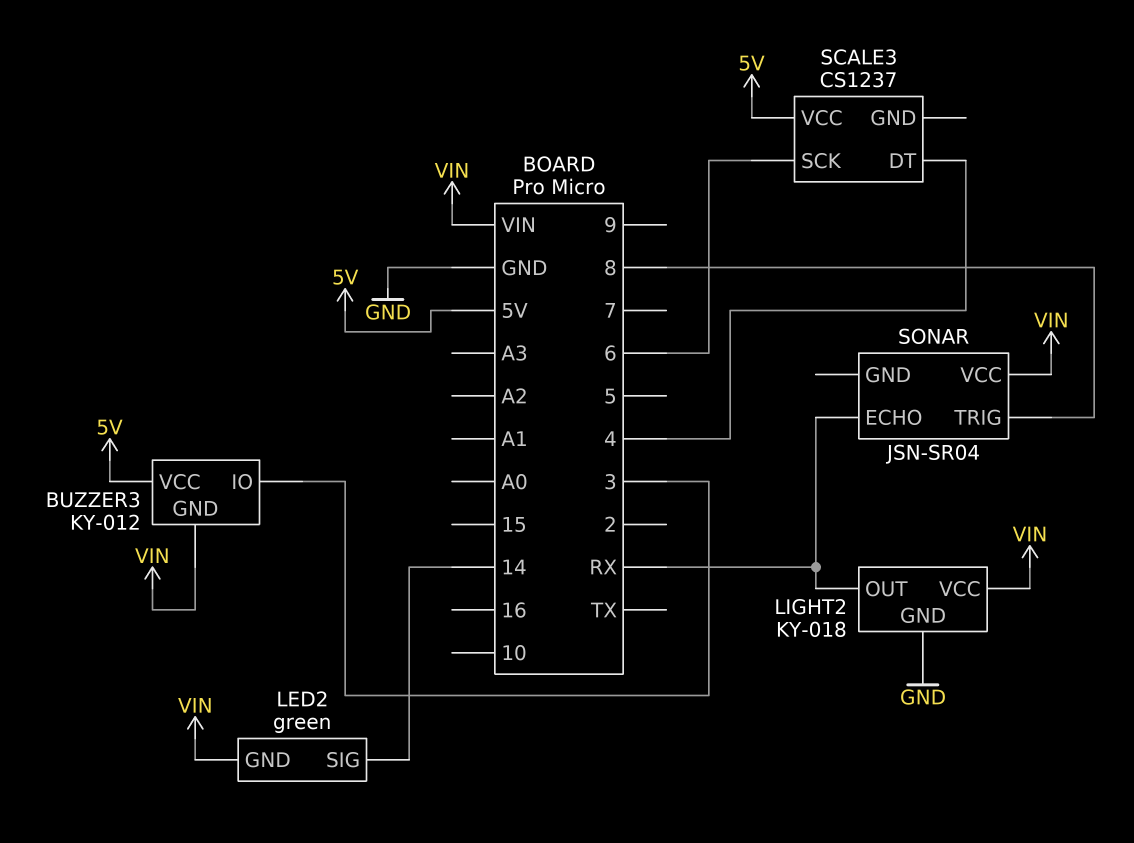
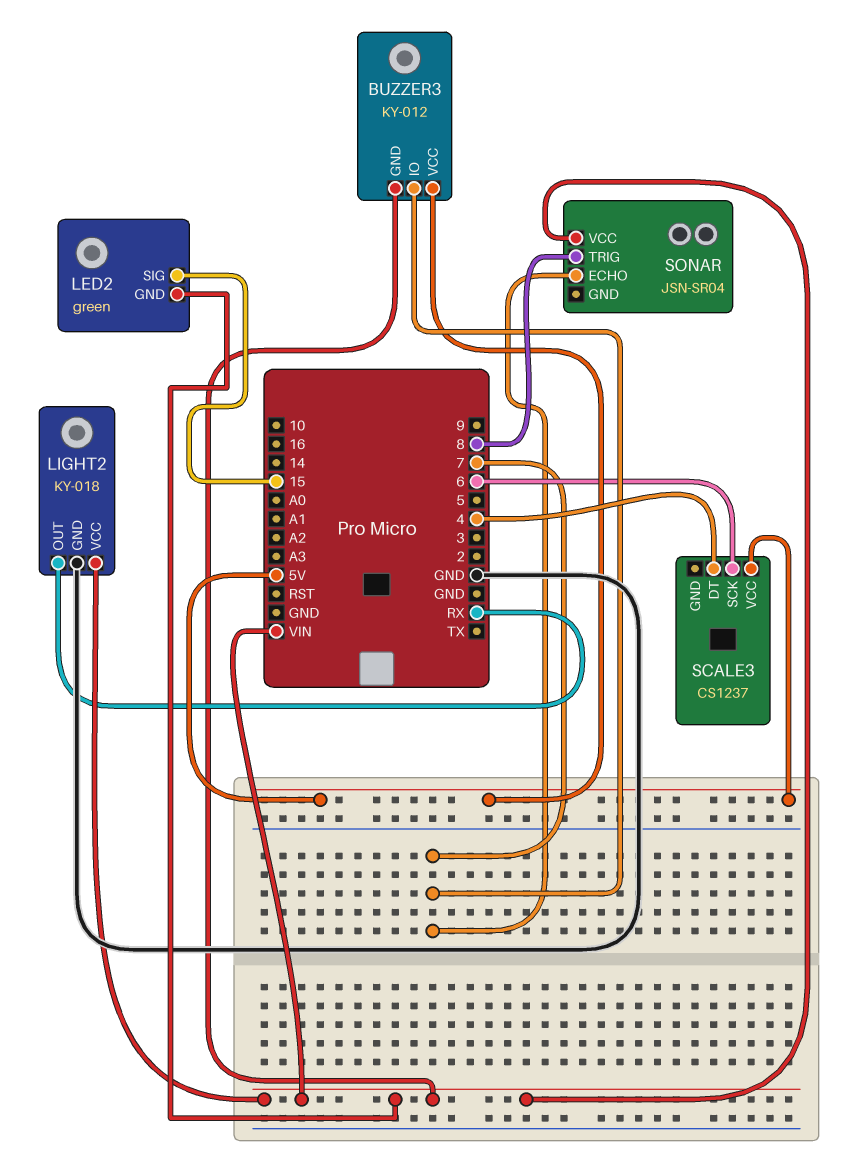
BUZZER3 pin IO: 3 -> 7
LED2 pin SIG: 14 -> 15
SONAR pin ECHO: RX -> 7

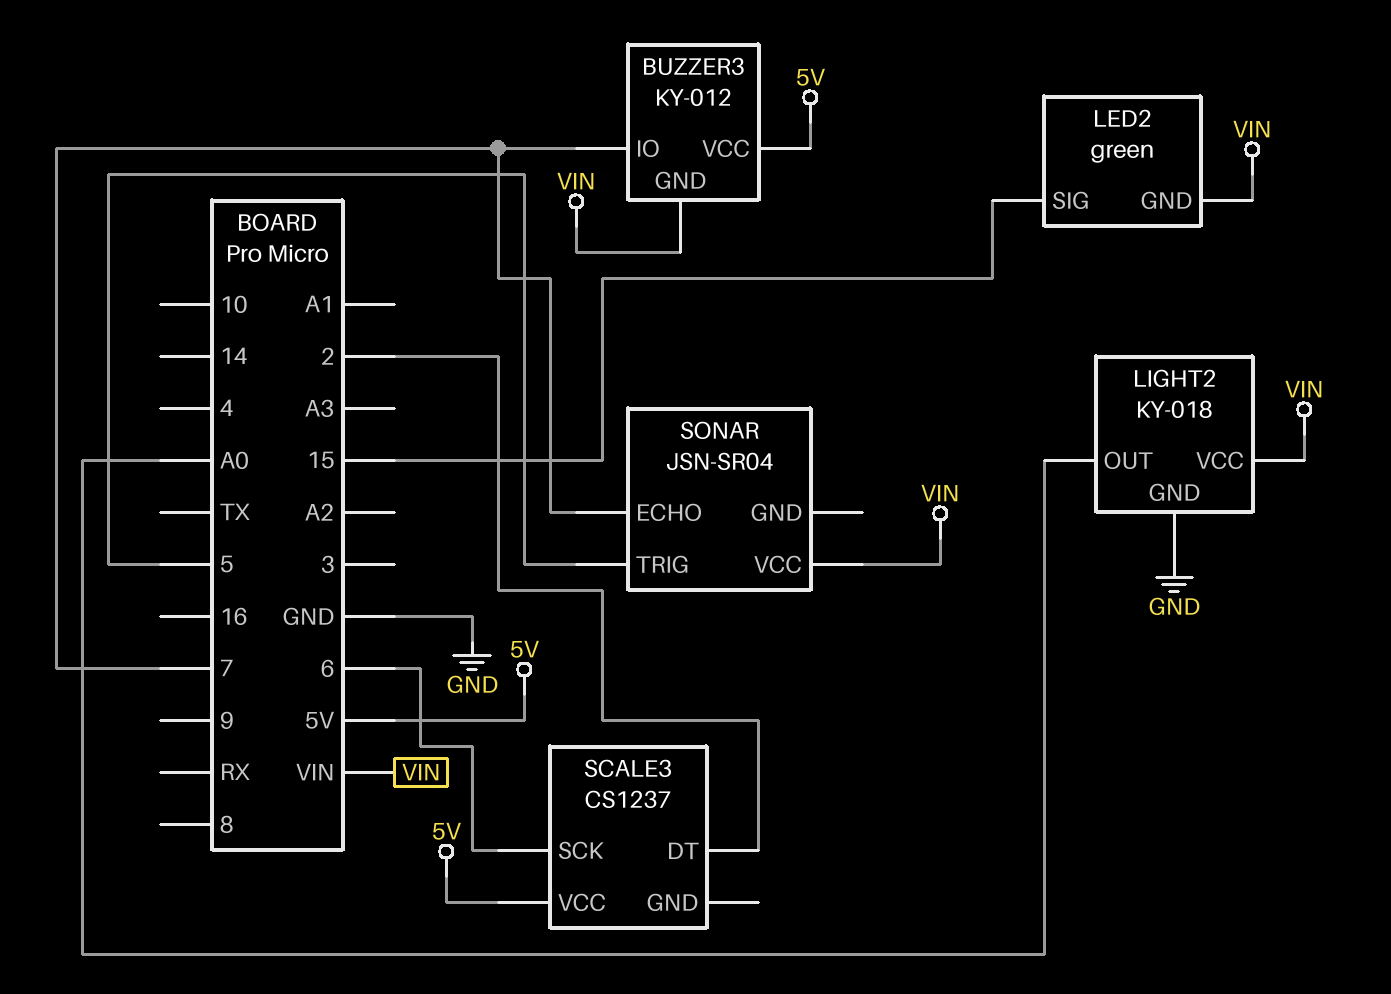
LIGHT2 pin OUT: RX -> A0
SCALE3 pin DT: 4 -> 2
SONAR pin TRIG: 8 -> 5

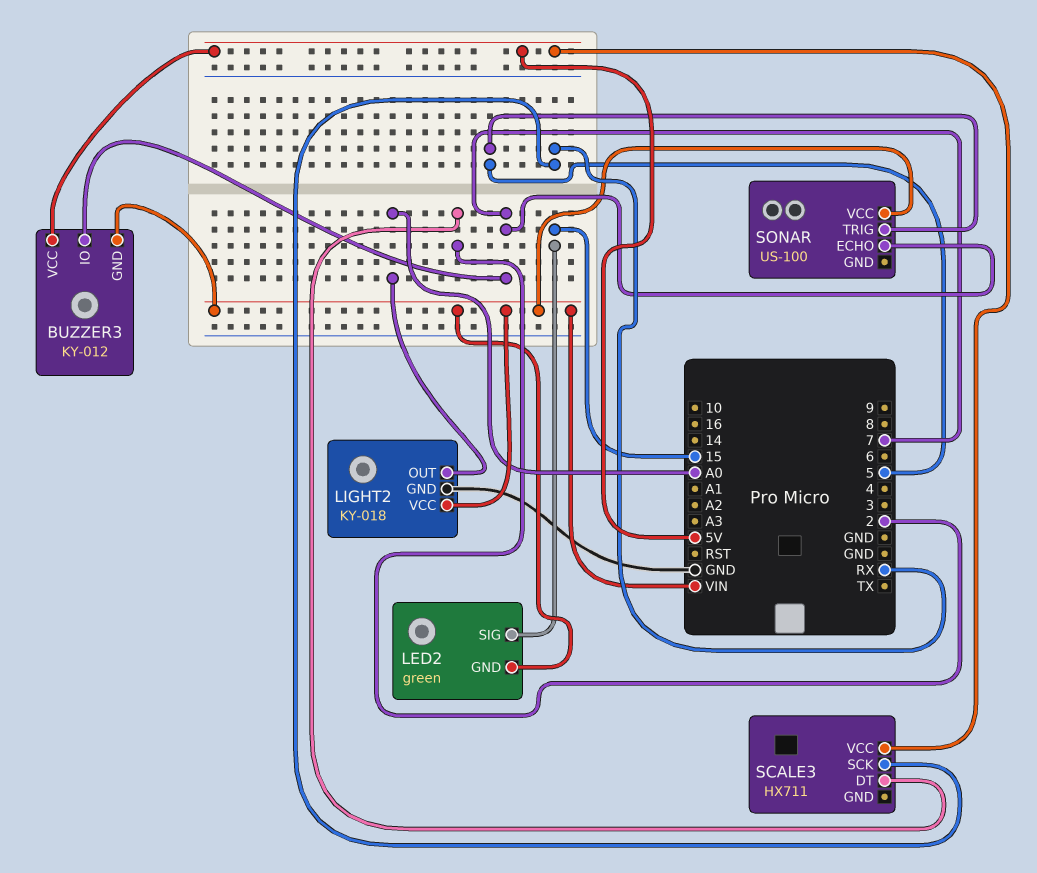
SCALE3: CS1237 -> HX711
SCALE3 pin SCK: 6 -> RX
SONAR: JSN-SR04 -> US-100

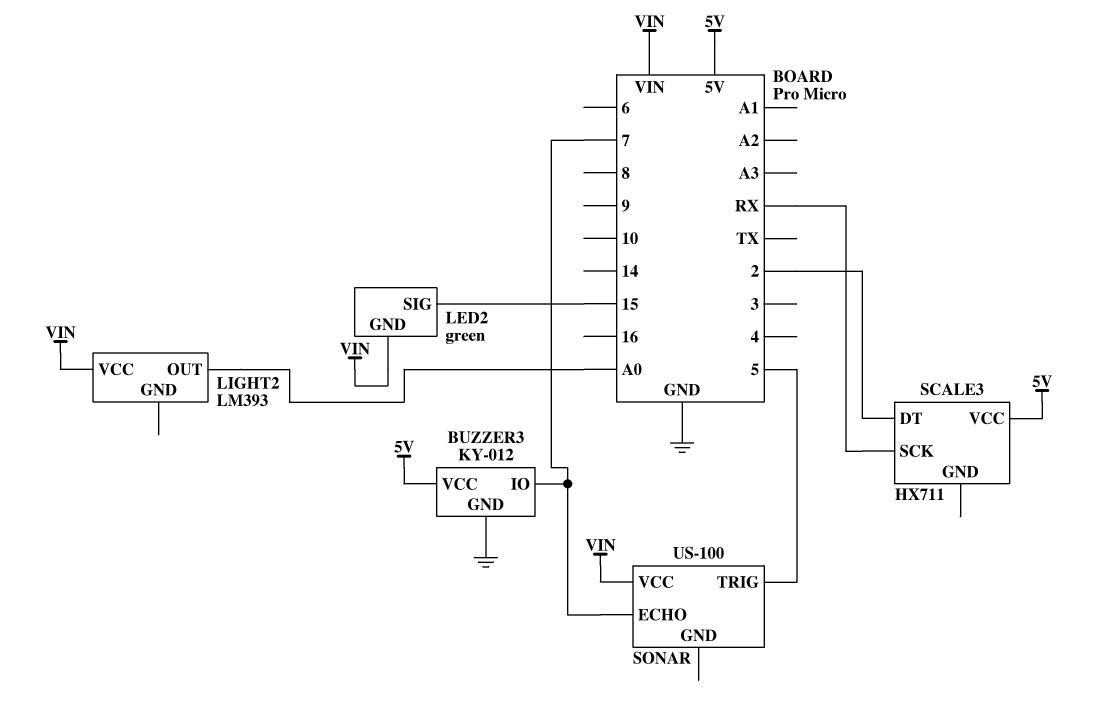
BUZZER3 pin GND: VIN -> GND
LIGHT2: KY-018 -> LM393
LIGHT2 pin GND: GND -> none

